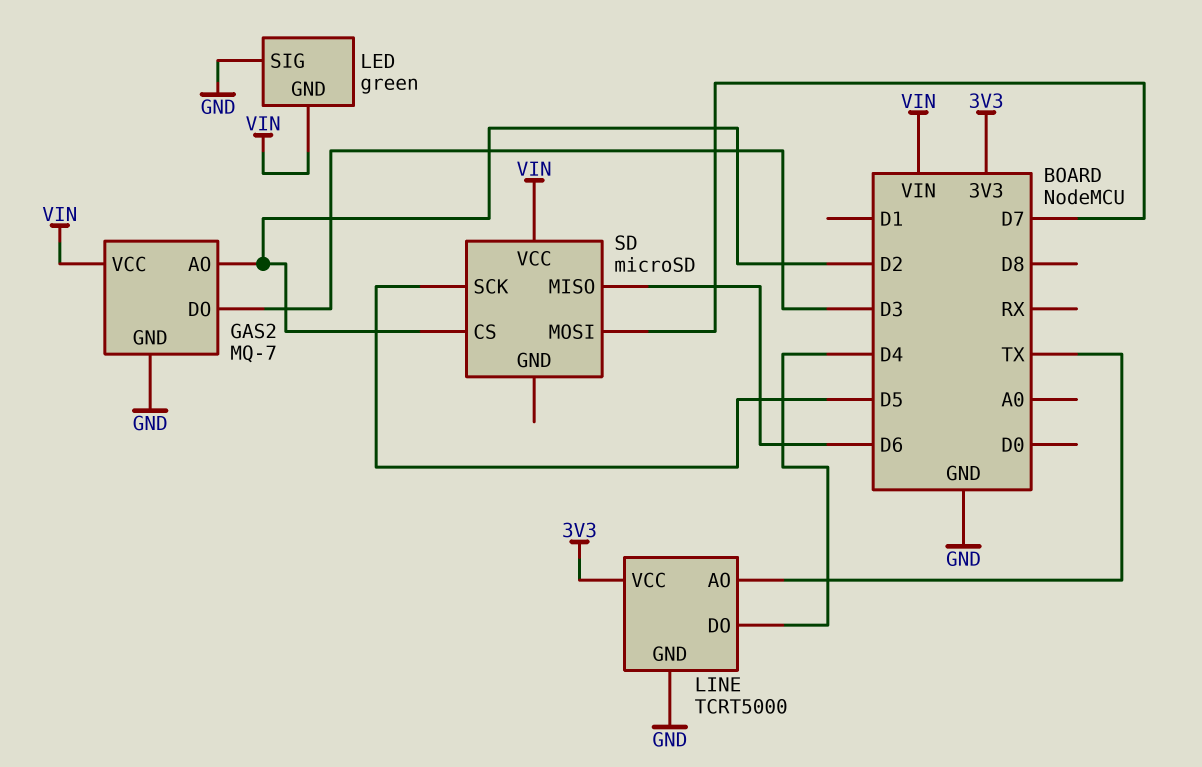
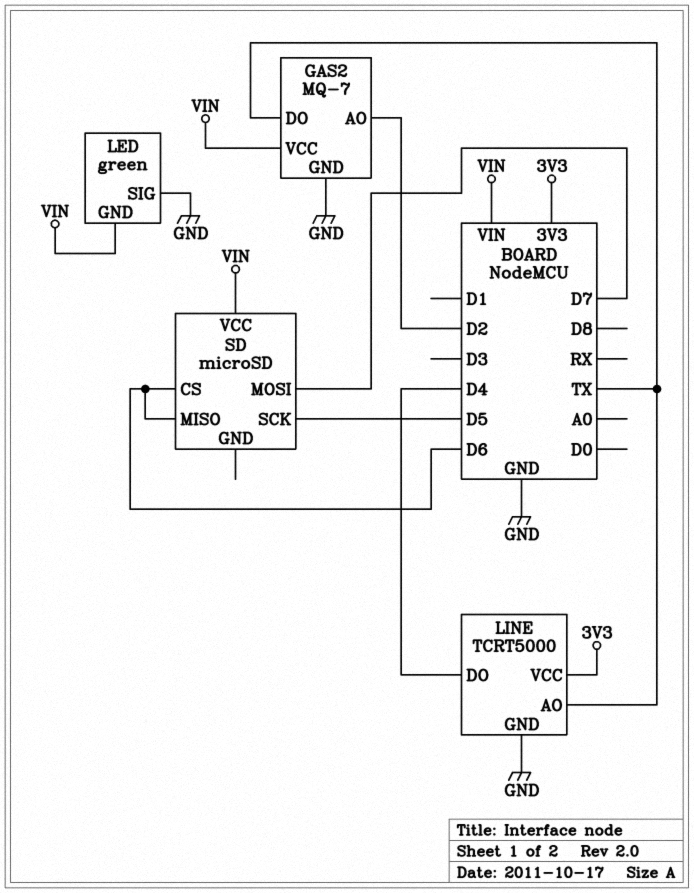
GAS2 pin DO: D3 -> TX
SD pin CS: D2 -> D6

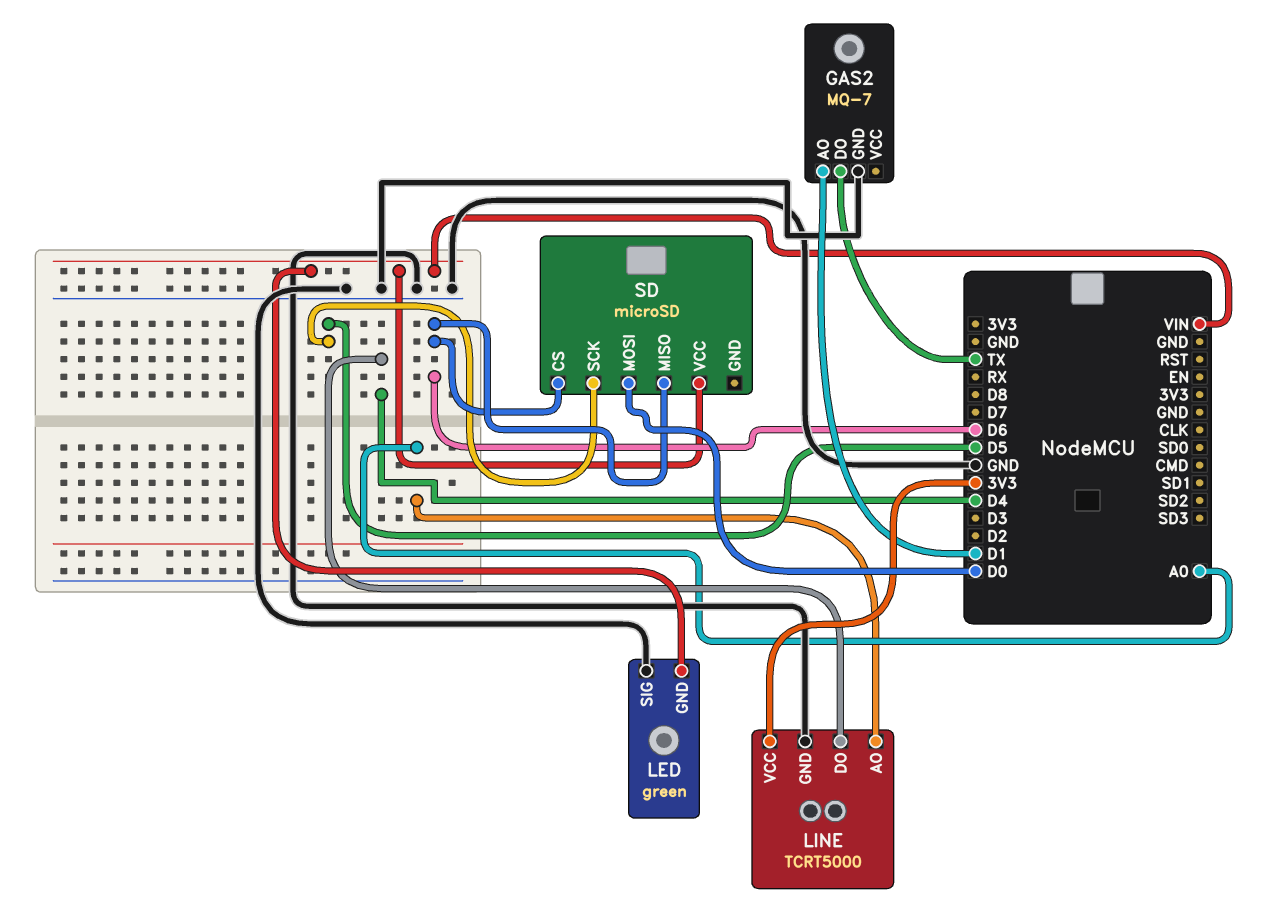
GAS2 pin AO: D2 -> D1
GAS2 pin VCC: VIN -> none
LINE pin AO: TX -> A0
SD pin MOSI: D7 -> D0

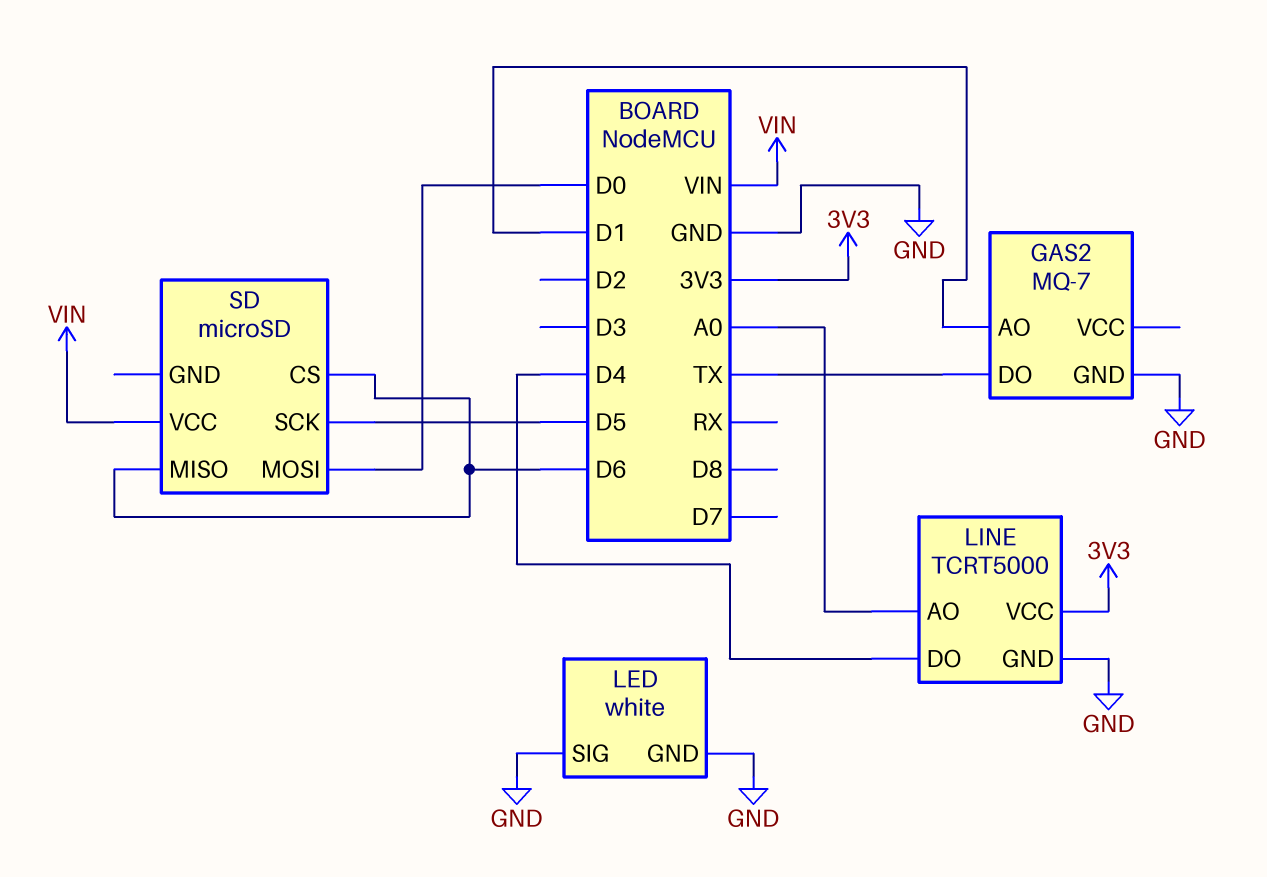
LED: green -> white
LED pin GND: VIN -> GND

